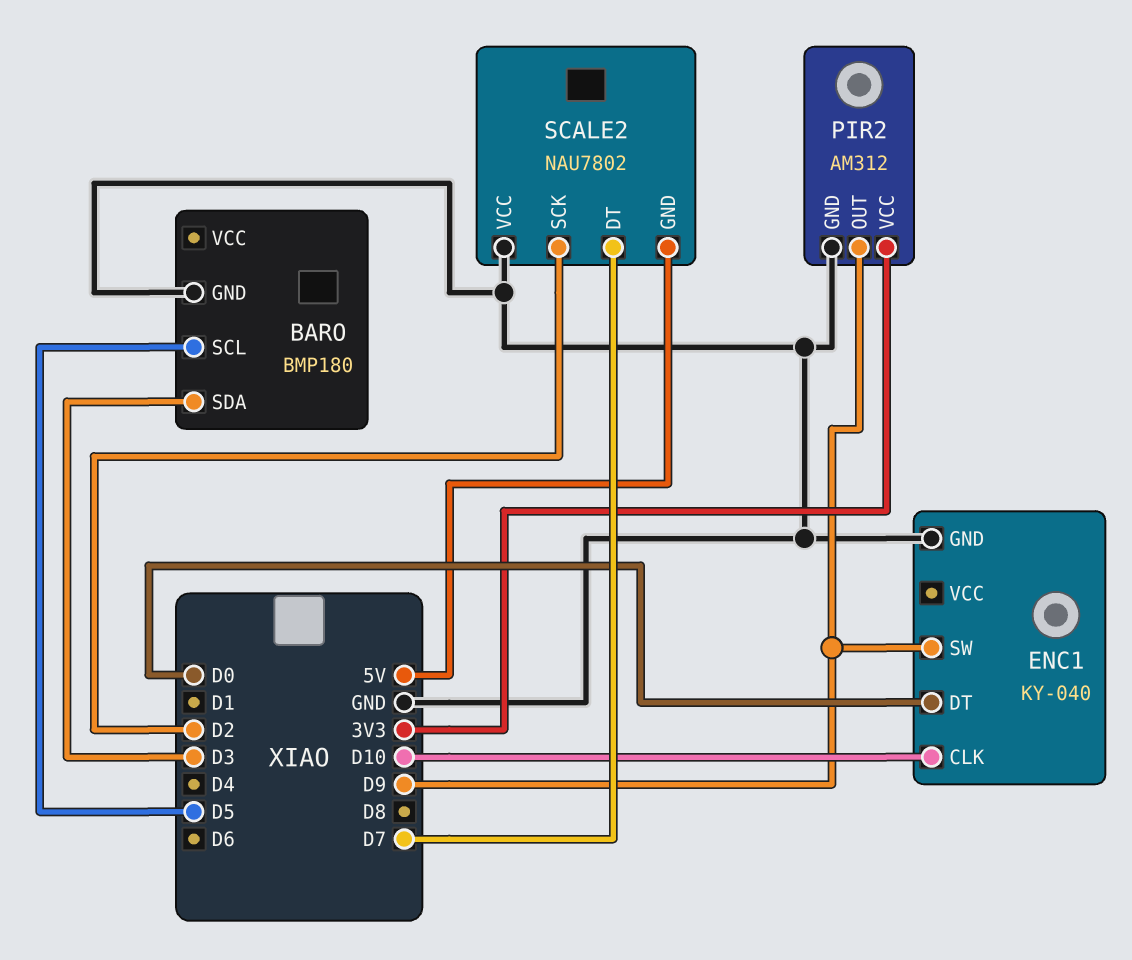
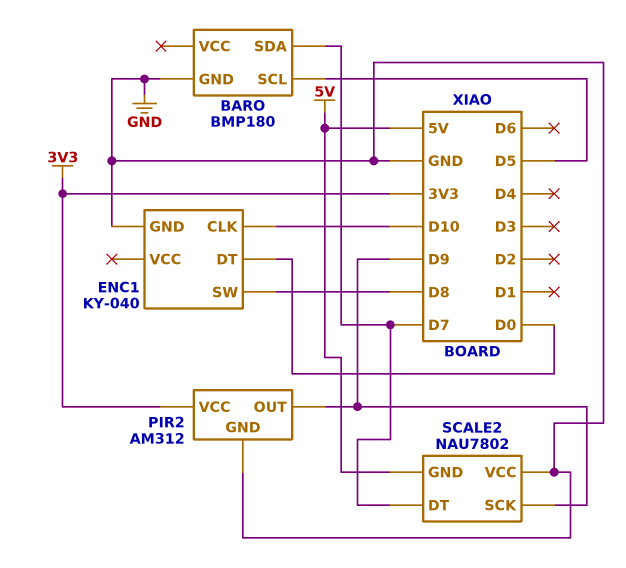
BARO pin SDA: D3 -> D7
ENC1 pin SW: D9 -> D8
SCALE2 pin SCK: D2 -> D9

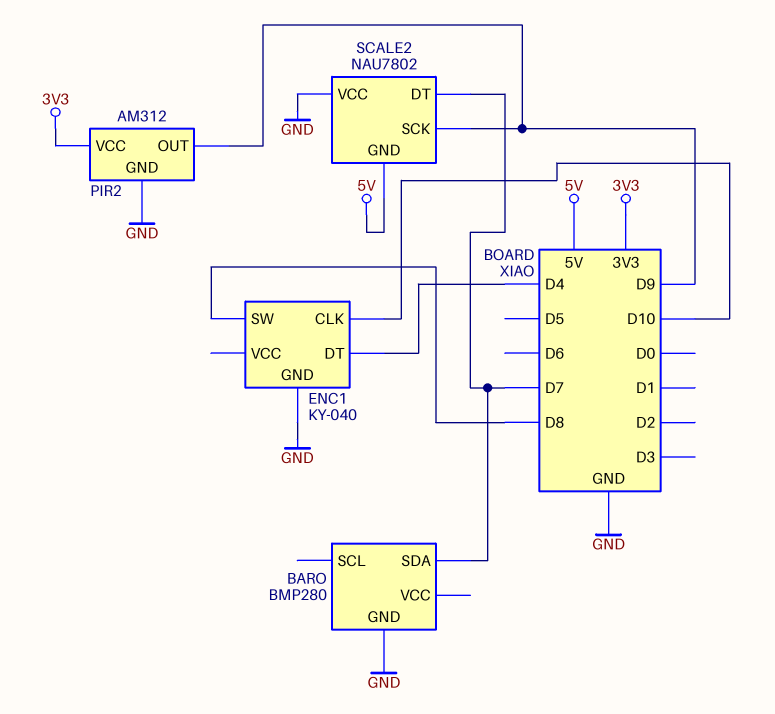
BARO: BMP180 -> BMP280
BARO pin SCL: D5 -> none
ENC1 pin DT: D0 -> D4

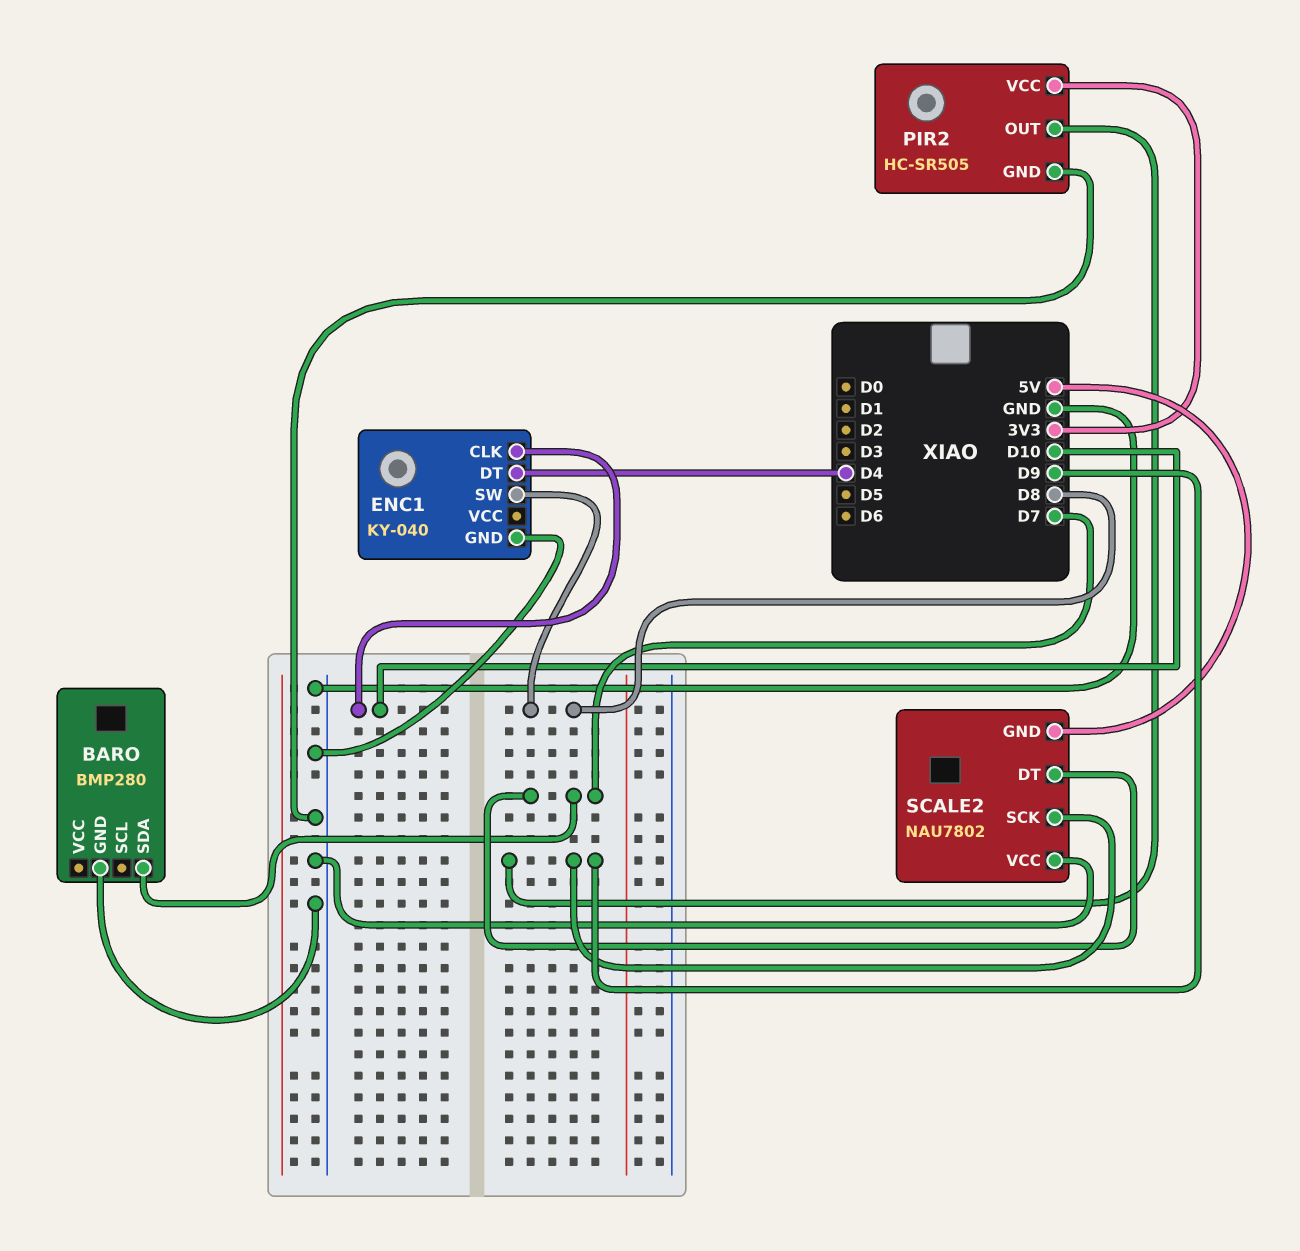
PIR2: AM312 -> HC-SR505

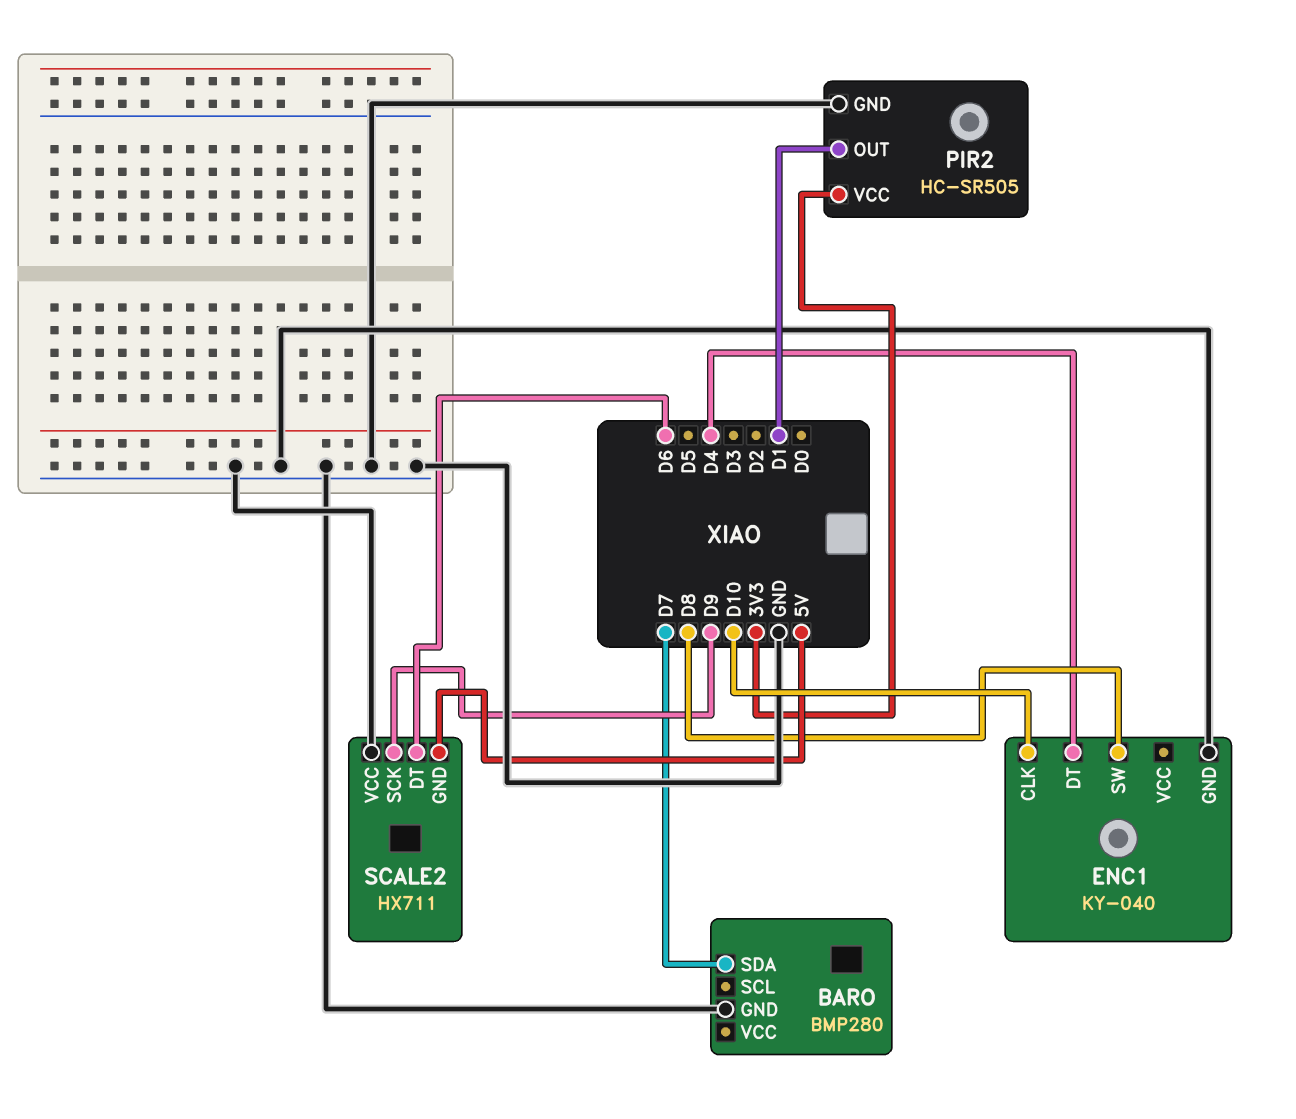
PIR2 pin OUT: D9 -> D1
SCALE2: NAU7802 -> HX711
SCALE2 pin DT: D7 -> D6

